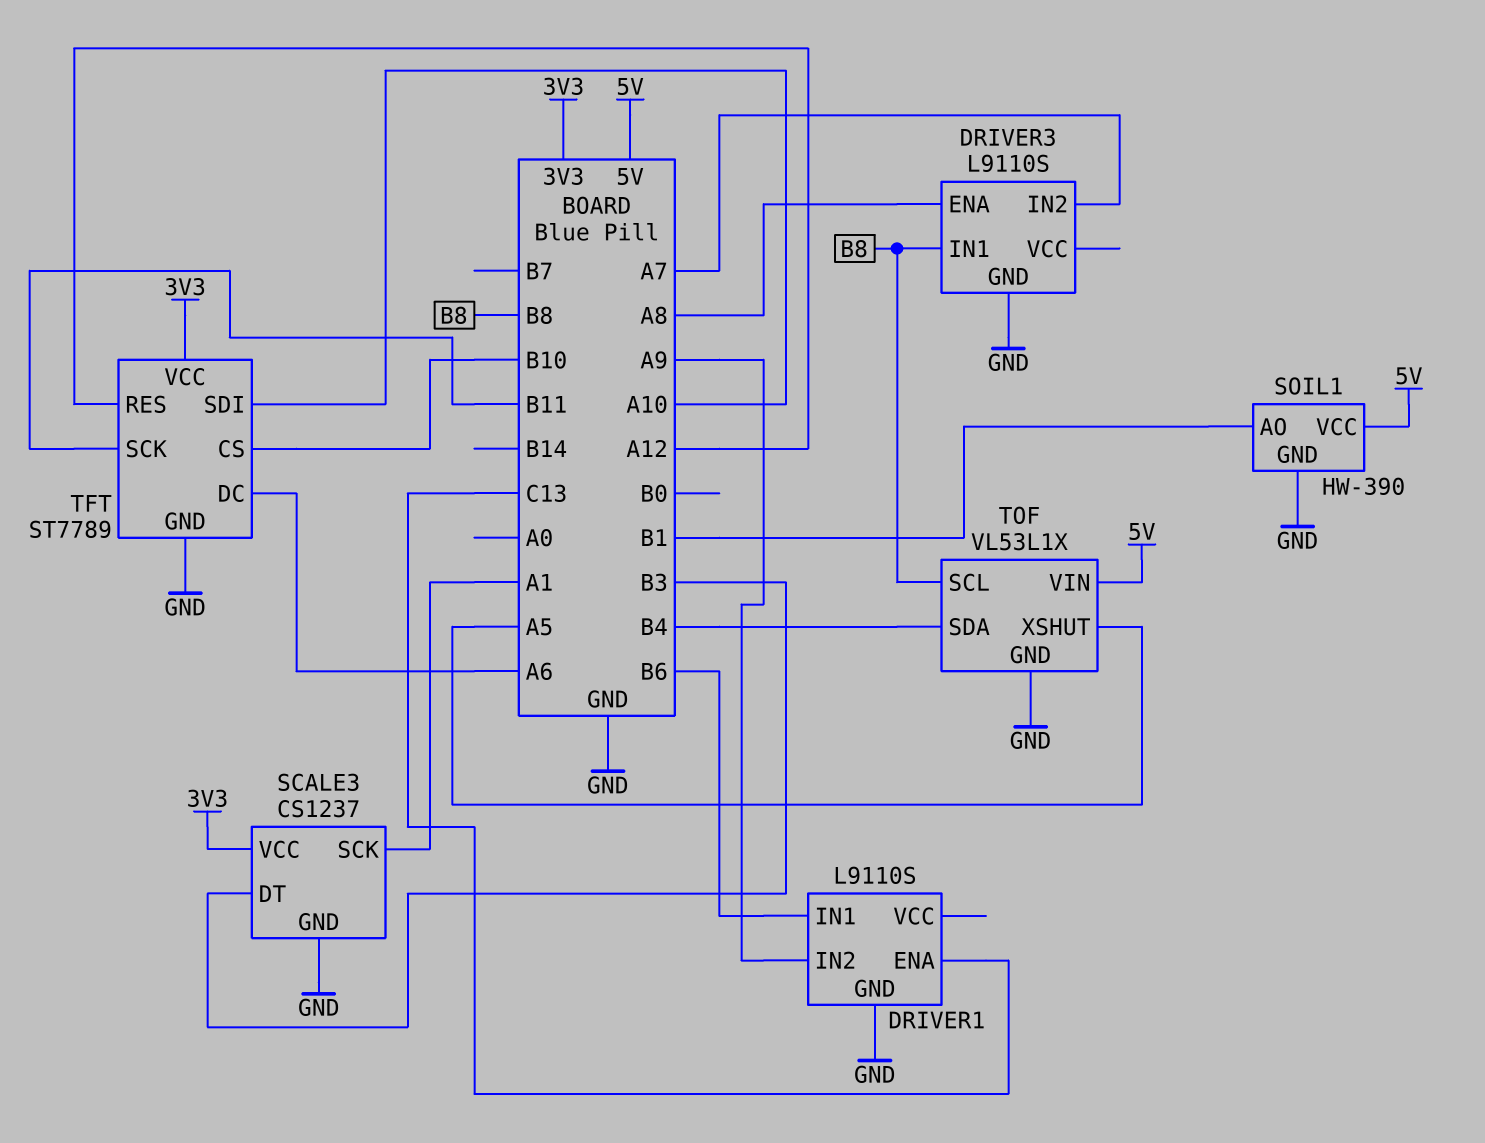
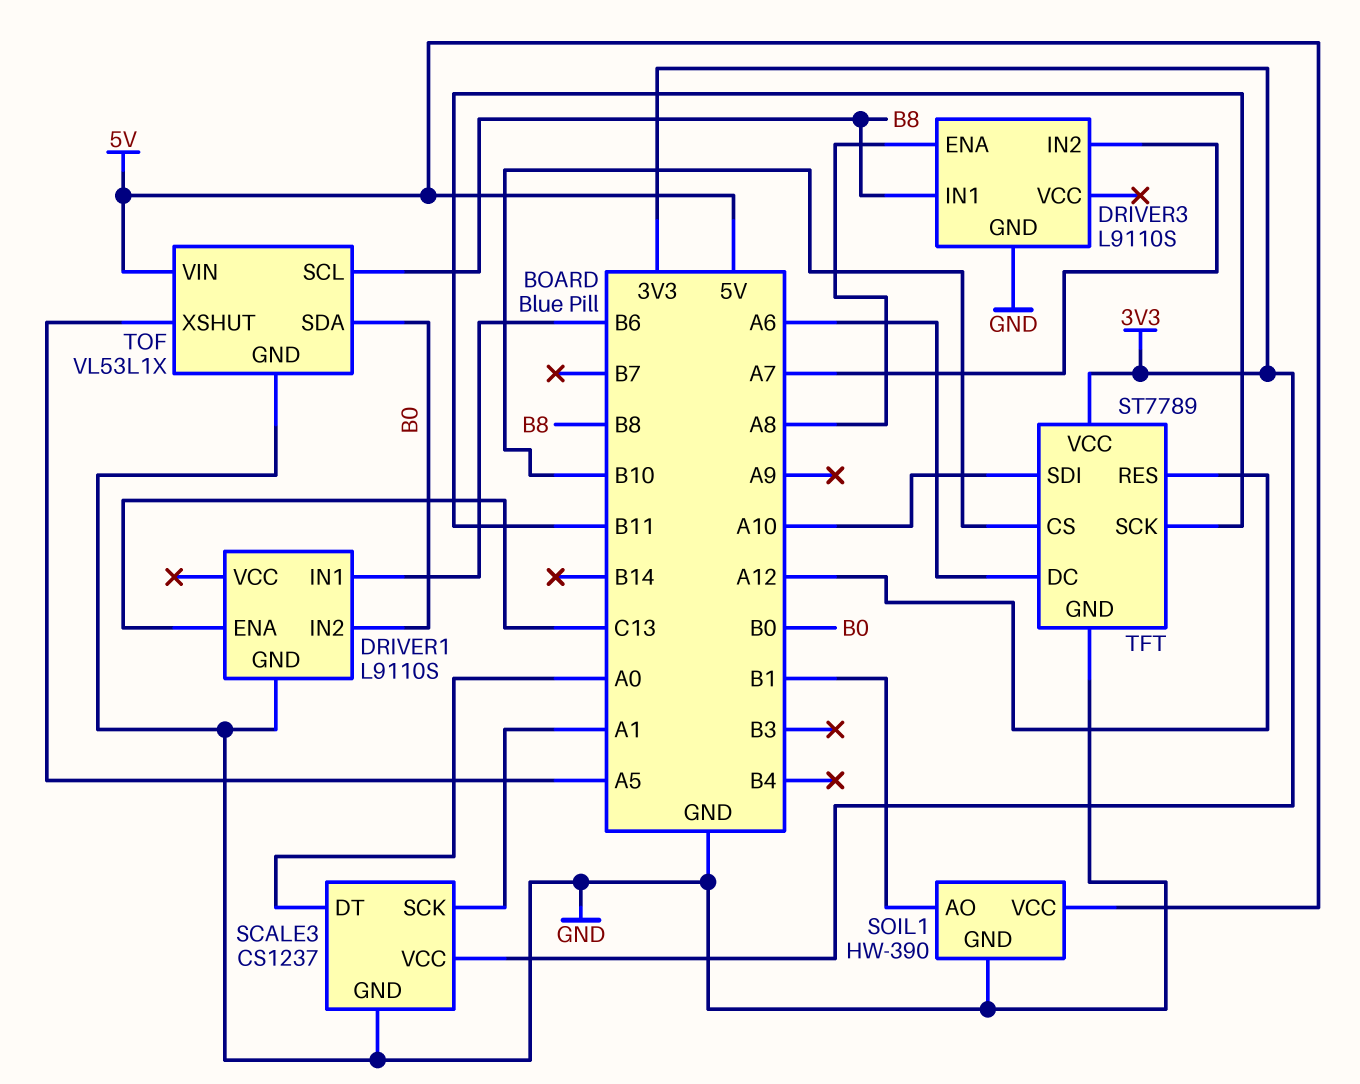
DRIVER1 pin IN2: A9 -> B0
SCALE3 pin DT: B3 -> A0
TOF pin SDA: B4 -> B0

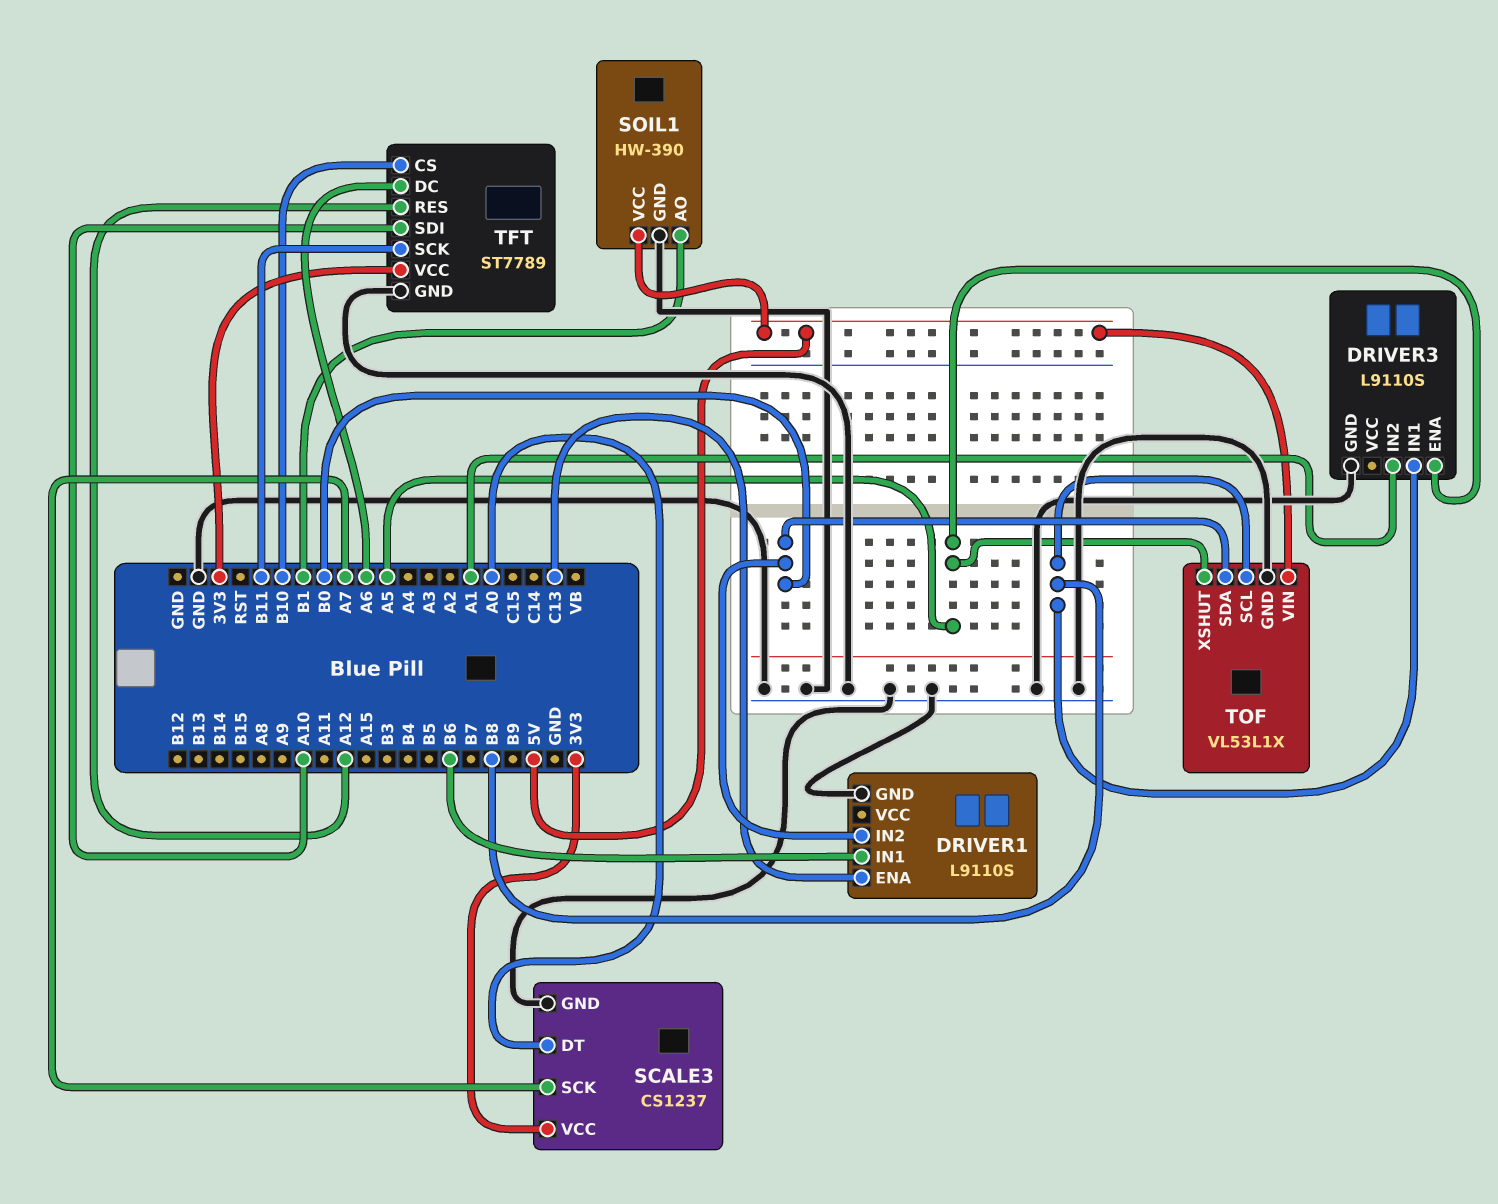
DRIVER3 pin ENA: A8 -> A5
DRIVER3 pin IN2: A7 -> A1
SCALE3 pin SCK: A1 -> A7

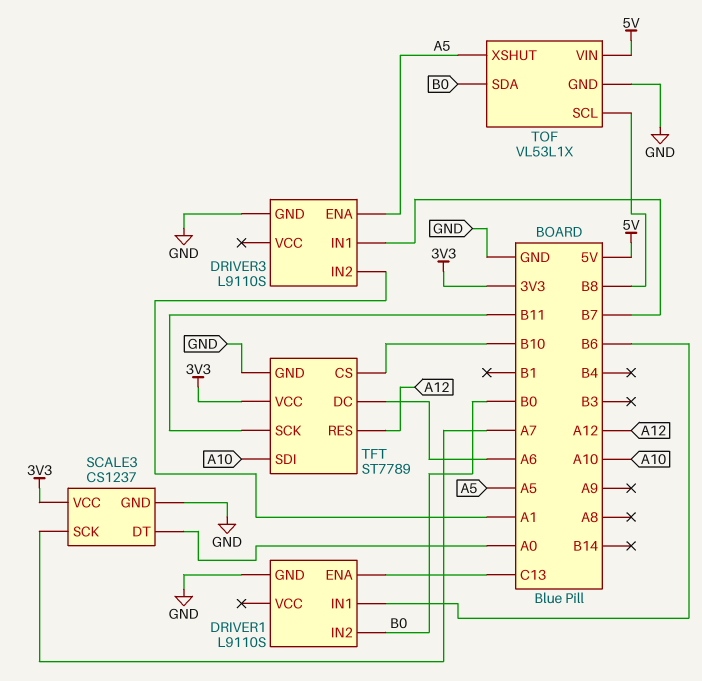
DRIVER3 pin IN1: B8 -> B7
SOIL1: HW-390 -> none
SOIL1 pin AO: B1 -> none
SOIL1 pin GND: GND -> none
SOIL1 pin VCC: 5V -> none

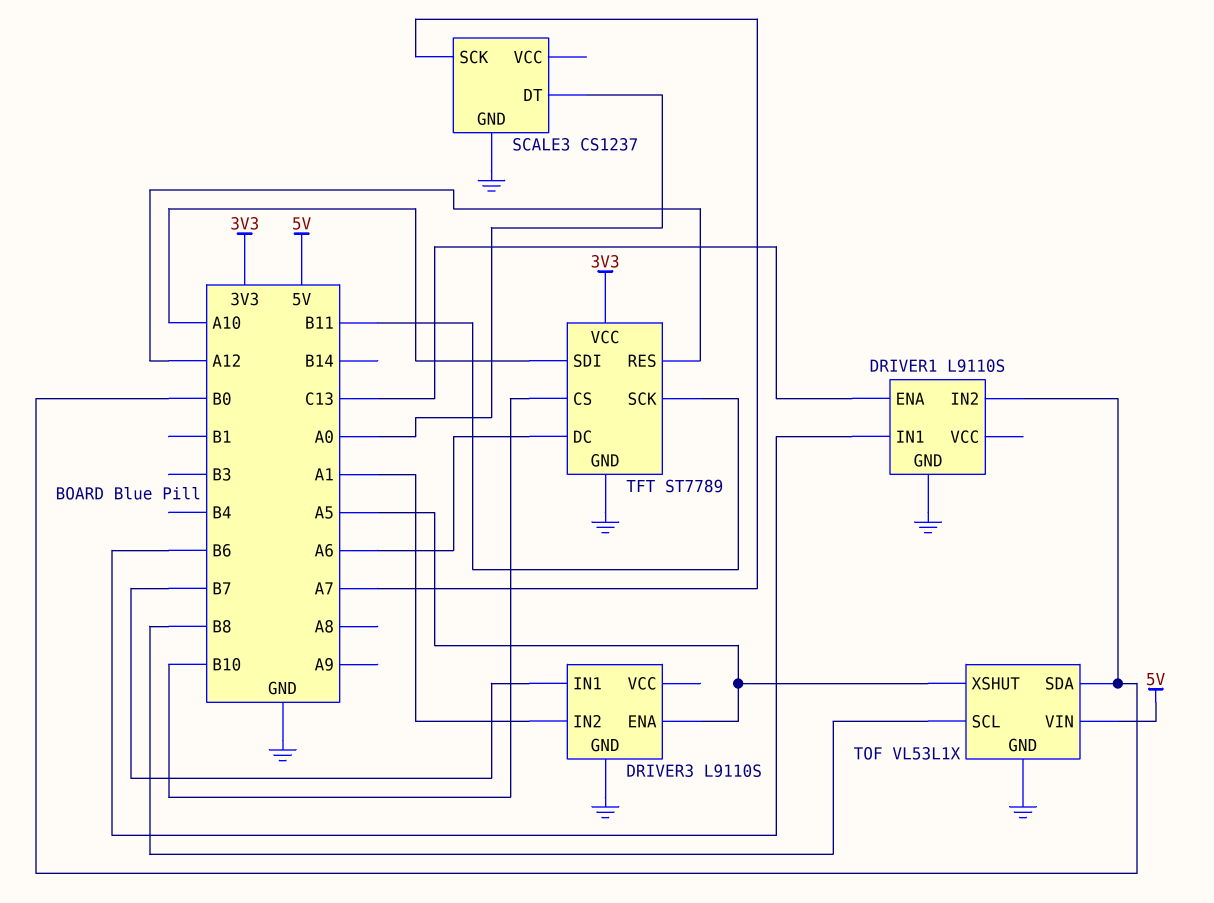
SCALE3 pin VCC: 3V3 -> none

